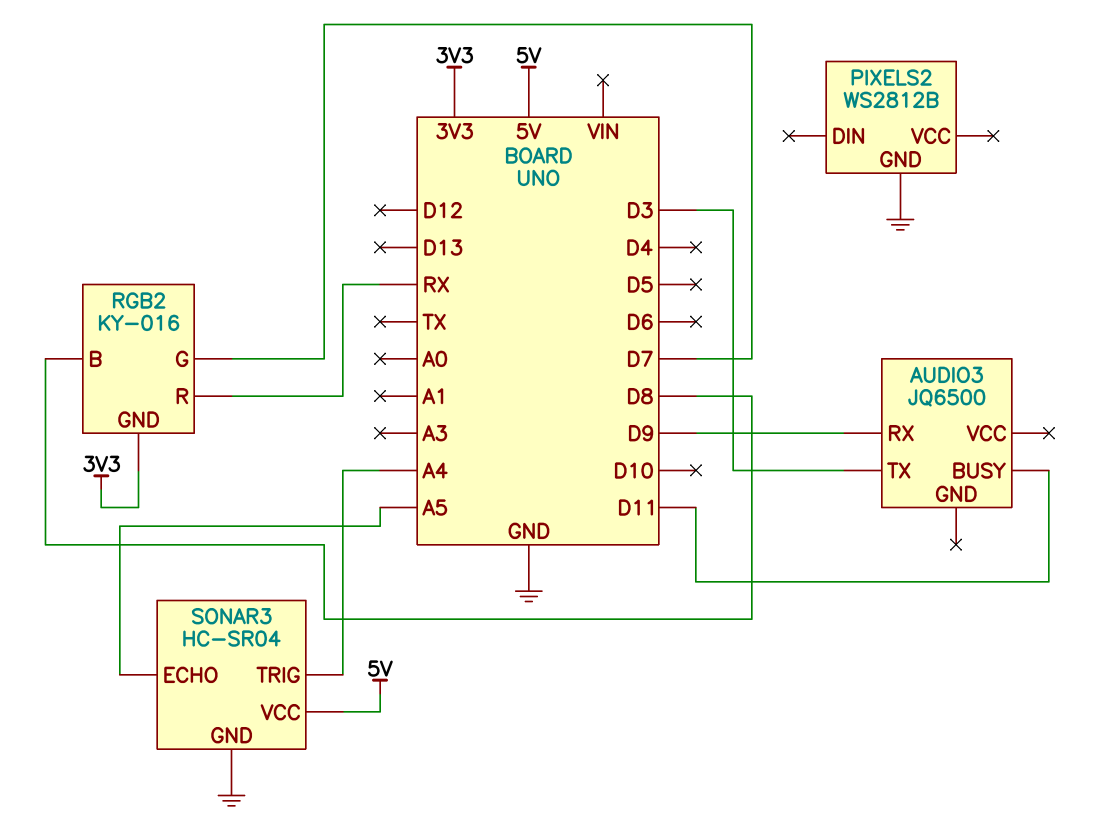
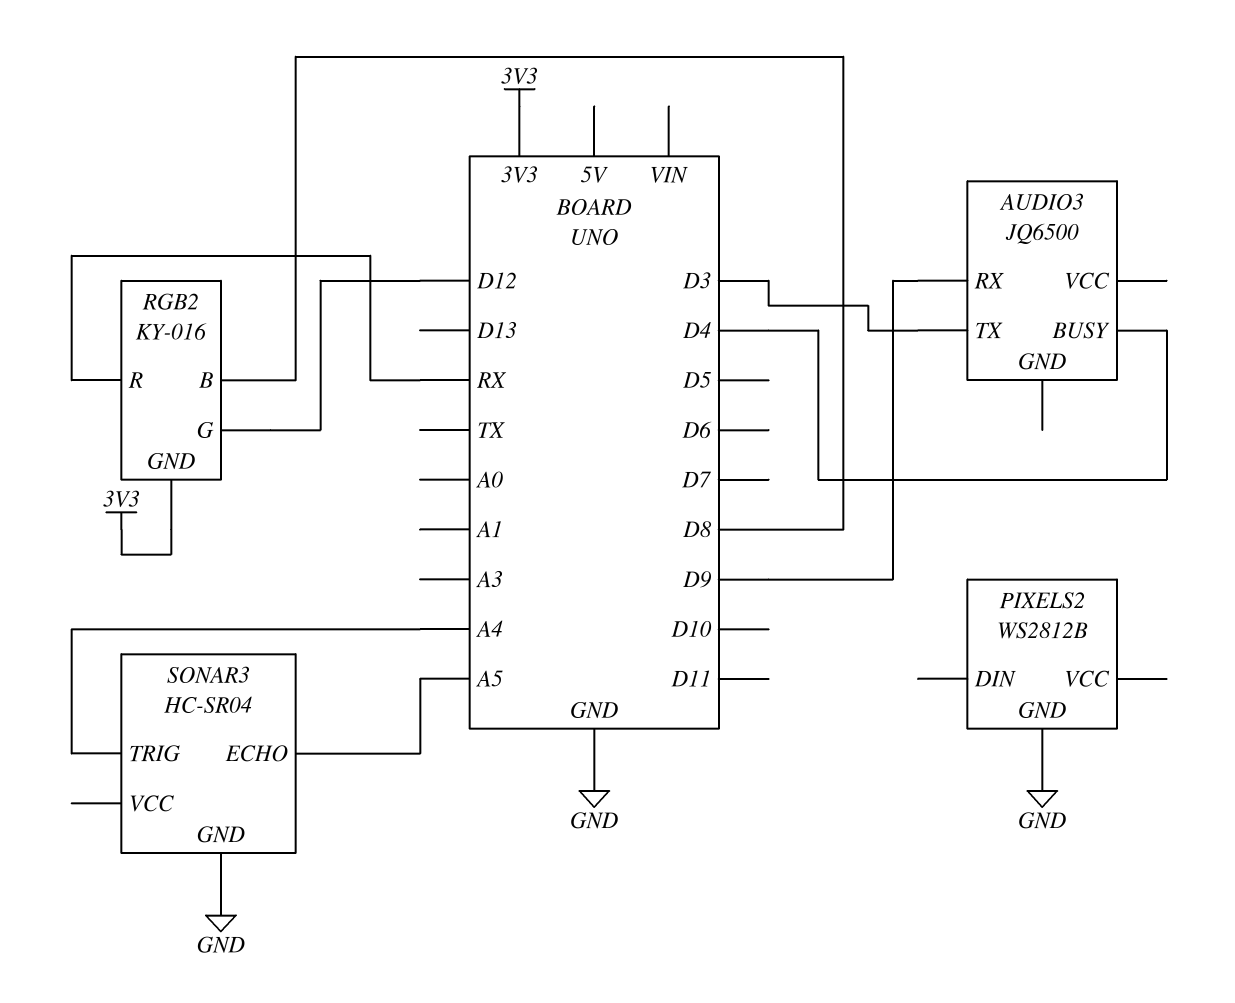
AUDIO3 pin BUSY: D11 -> D4
RGB2 pin G: D7 -> D12
SONAR3 pin VCC: 5V -> none

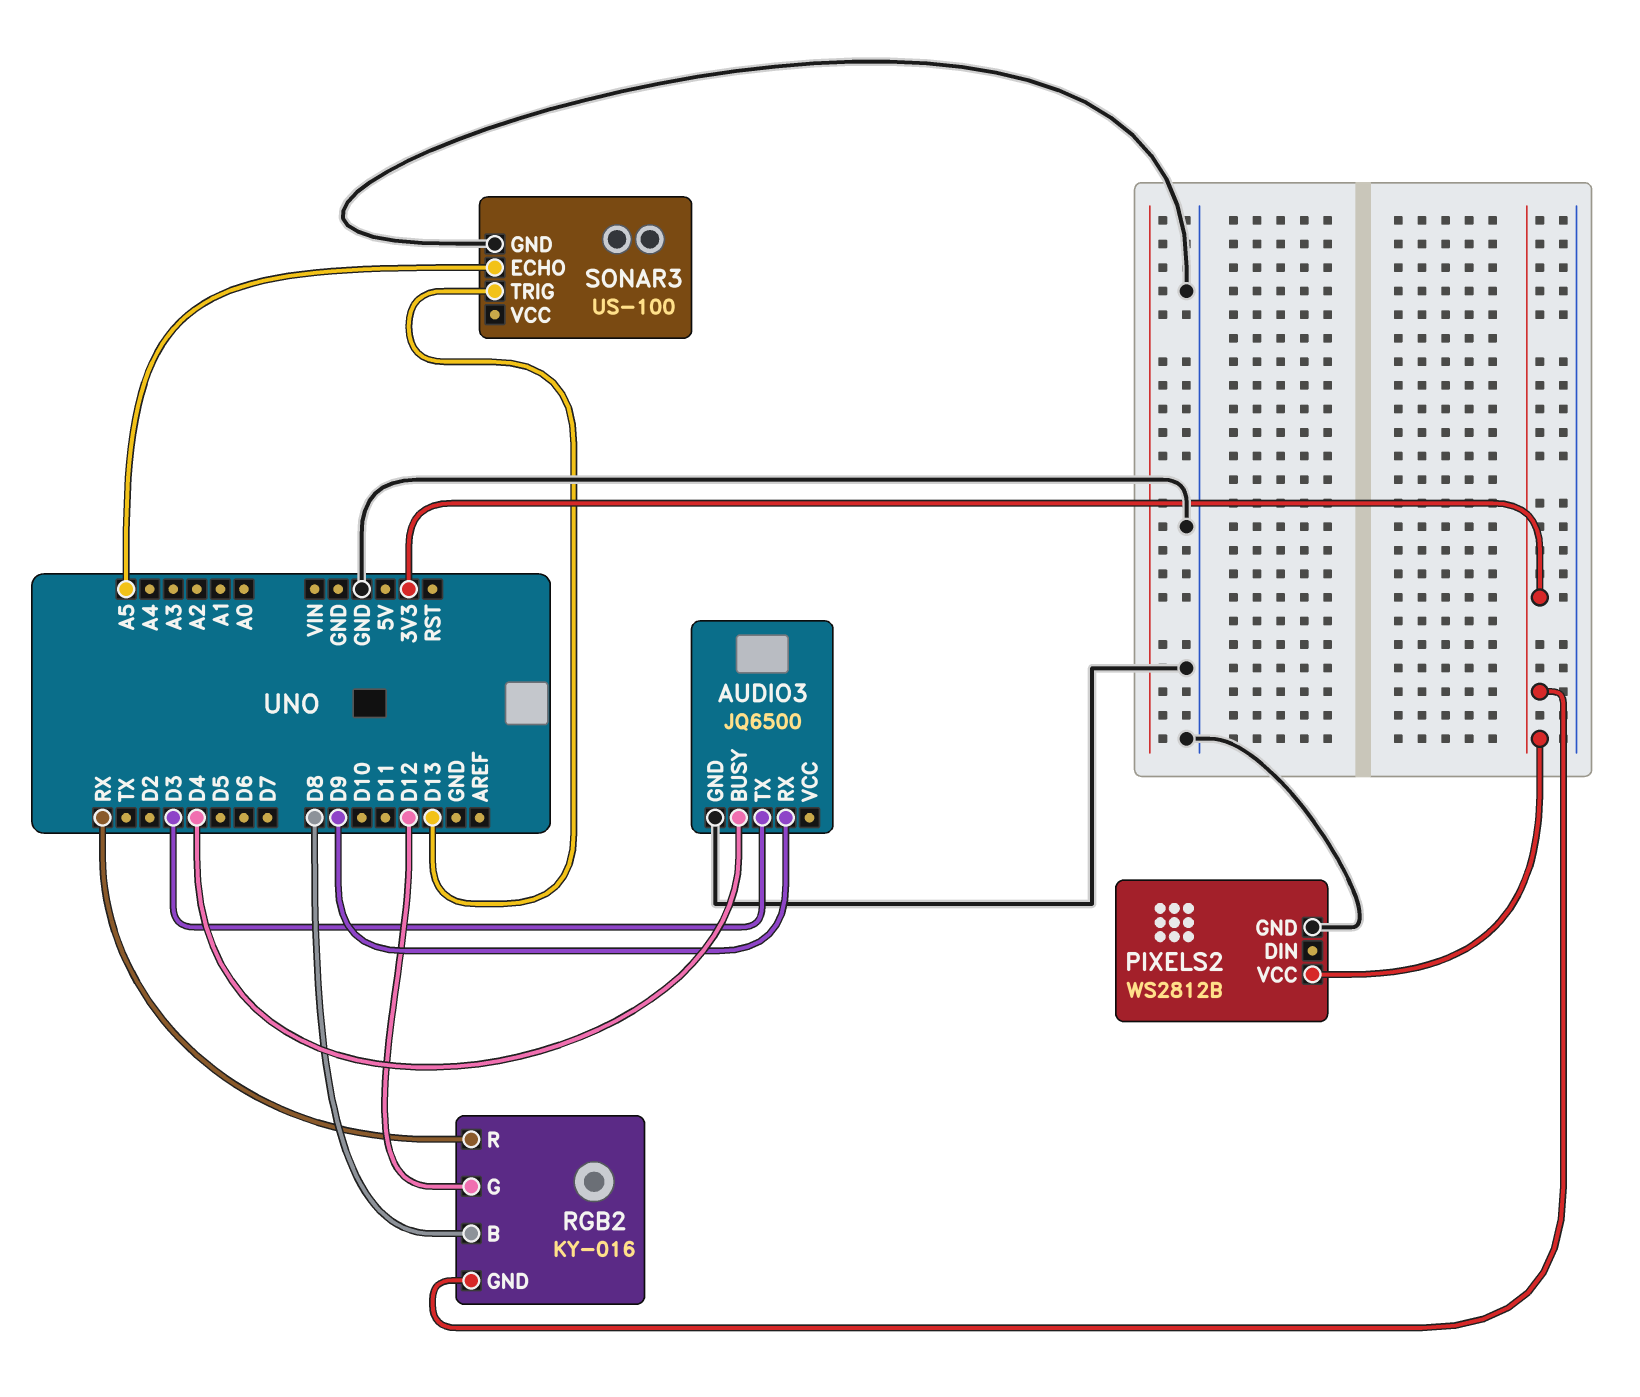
AUDIO3 pin GND: none -> GND
PIXELS2 pin VCC: none -> 3V3
SONAR3: HC-SR04 -> US-100
SONAR3 pin TRIG: A4 -> D13

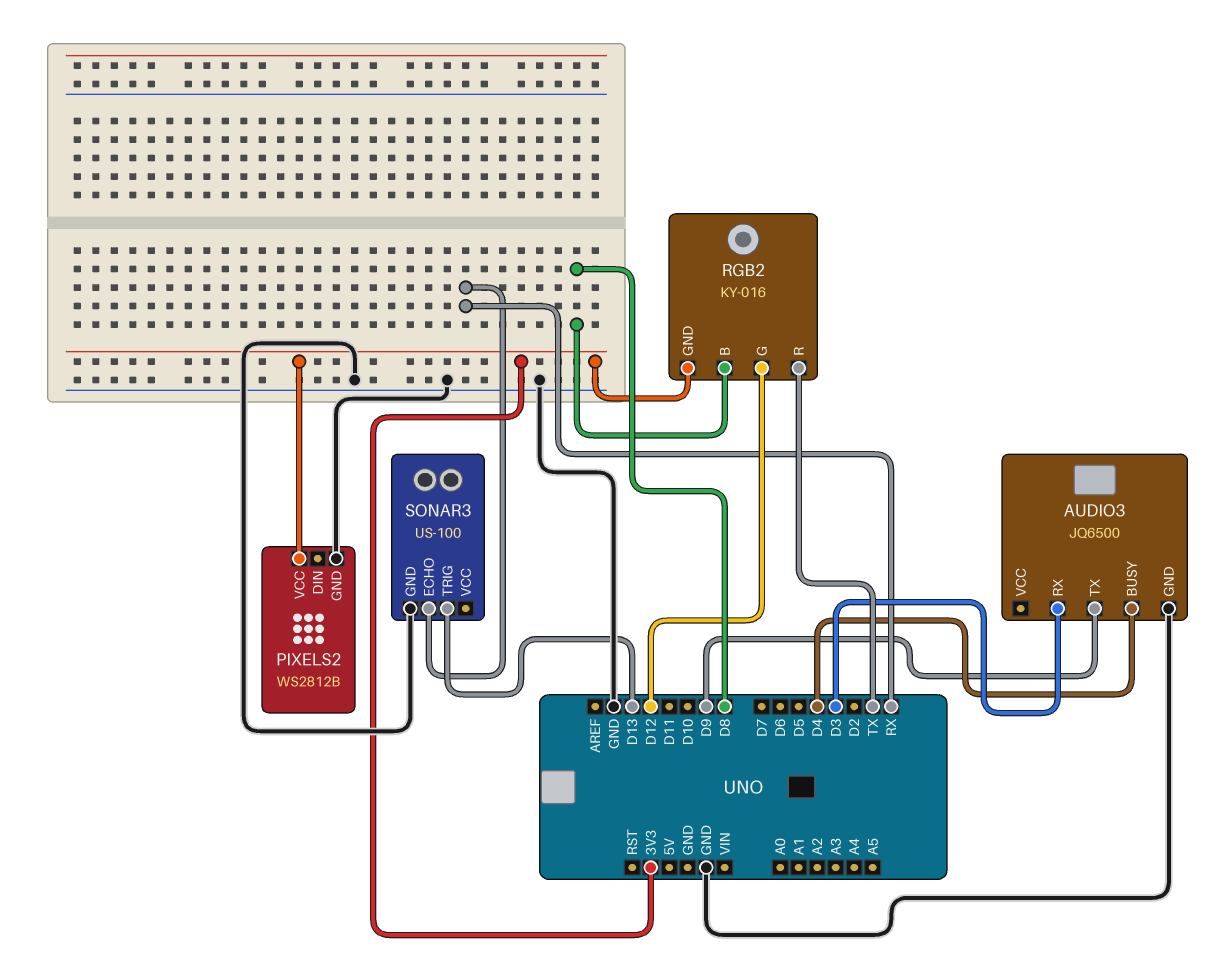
AUDIO3 pin RX: D9 -> D3
AUDIO3 pin TX: D3 -> D9
RGB2 pin R: RX -> TX
SONAR3 pin ECHO: A5 -> RX

